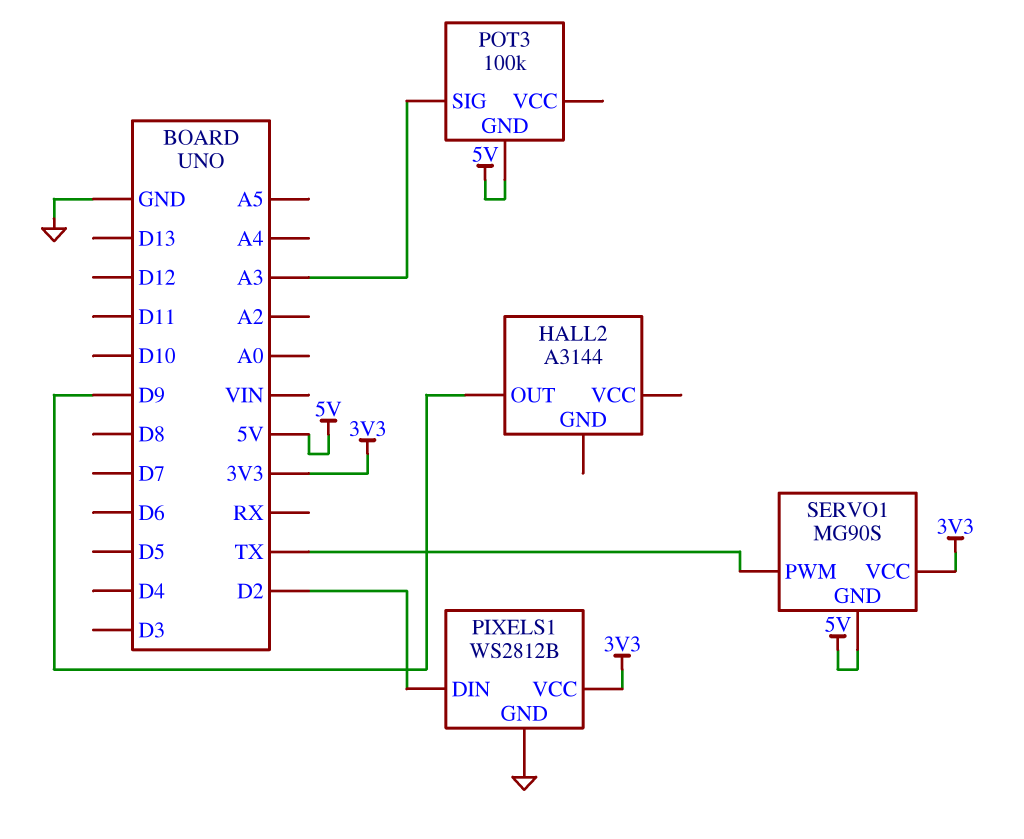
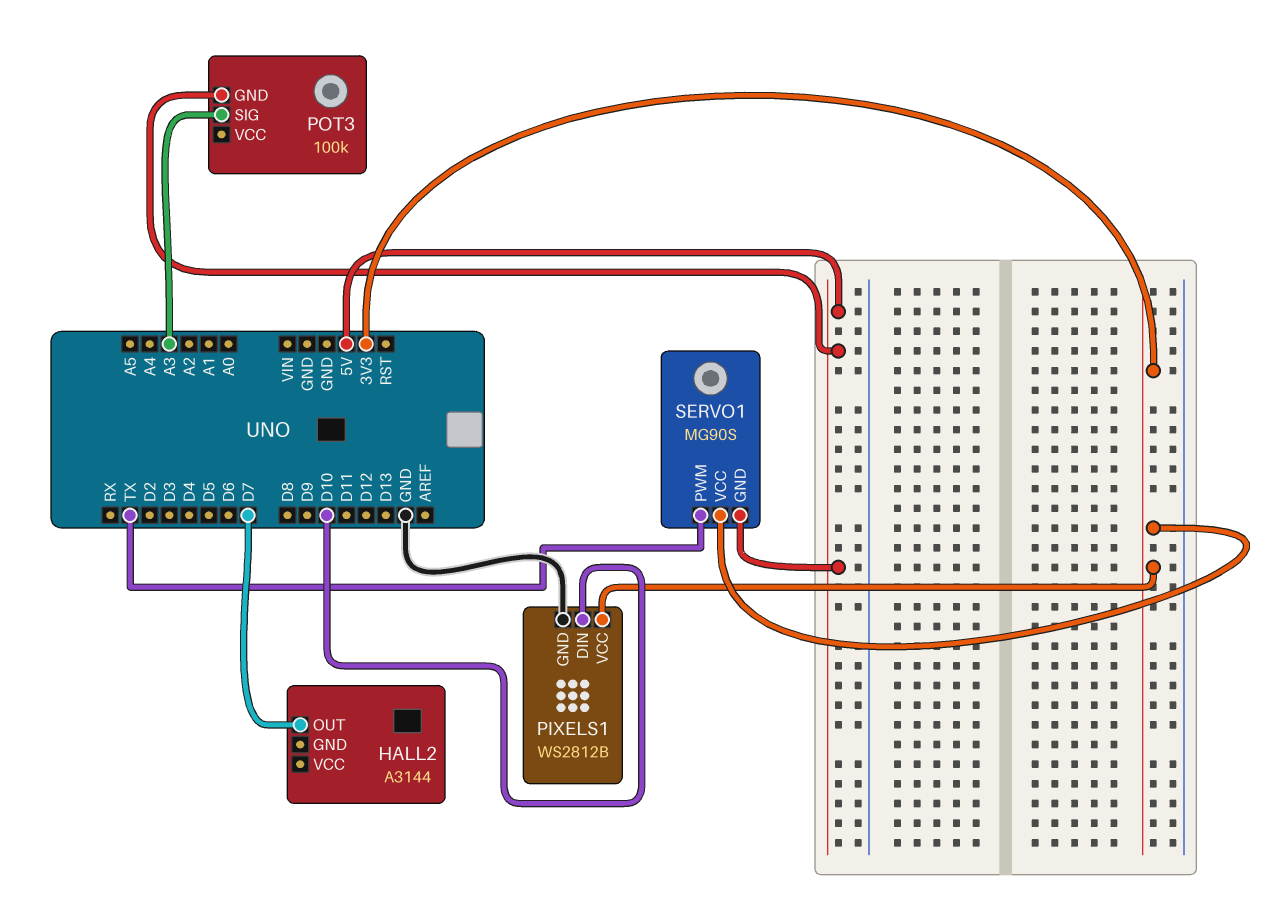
HALL2 pin OUT: D9 -> D7
PIXELS1 pin DIN: D2 -> D10

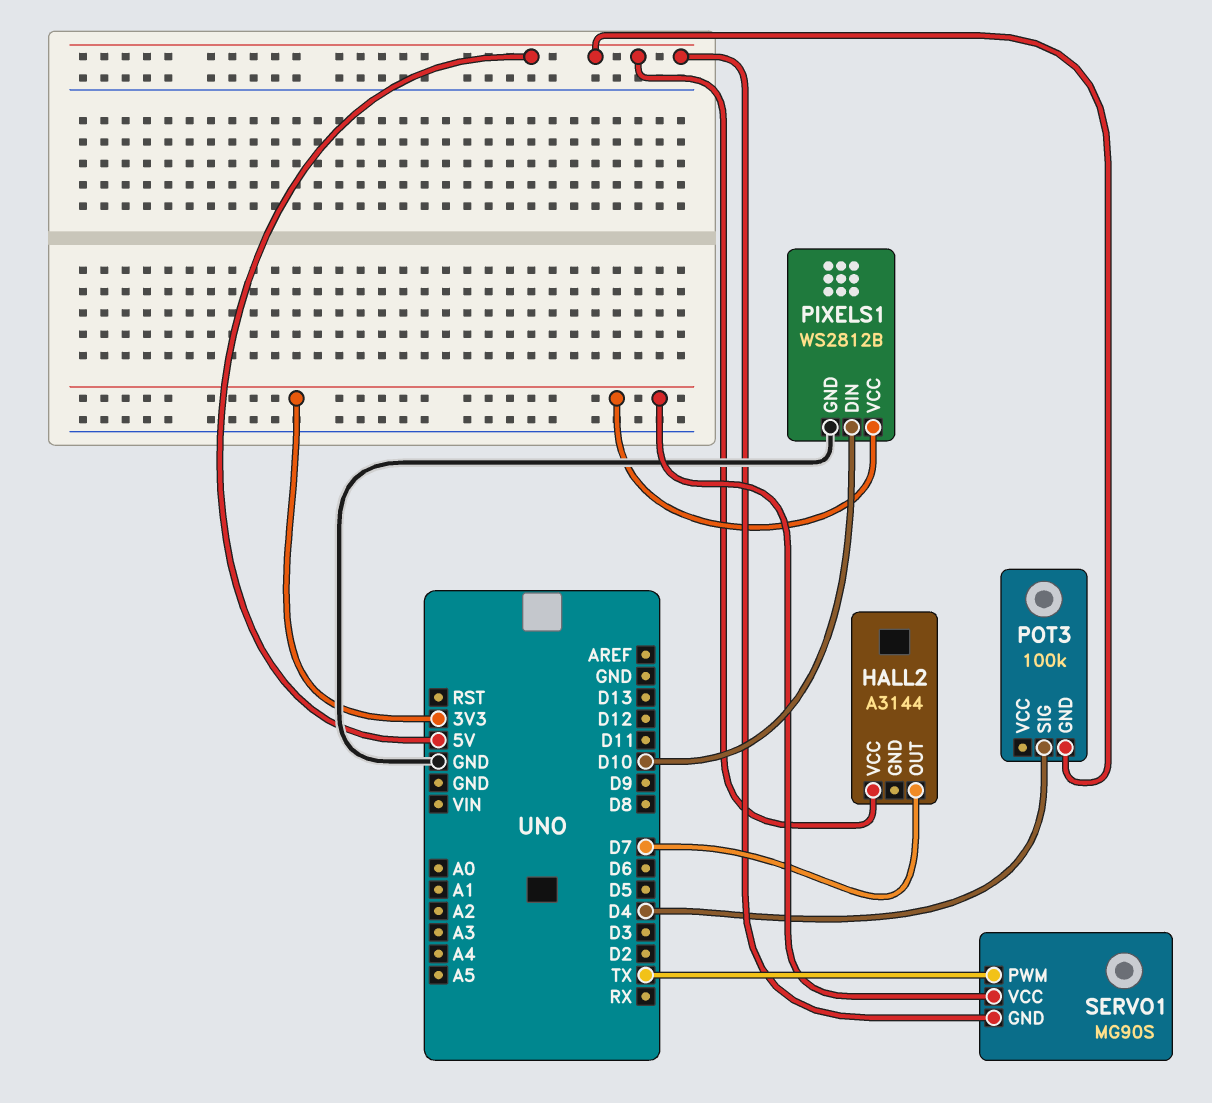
HALL2 pin VCC: none -> 5V
POT3 pin SIG: A3 -> D4

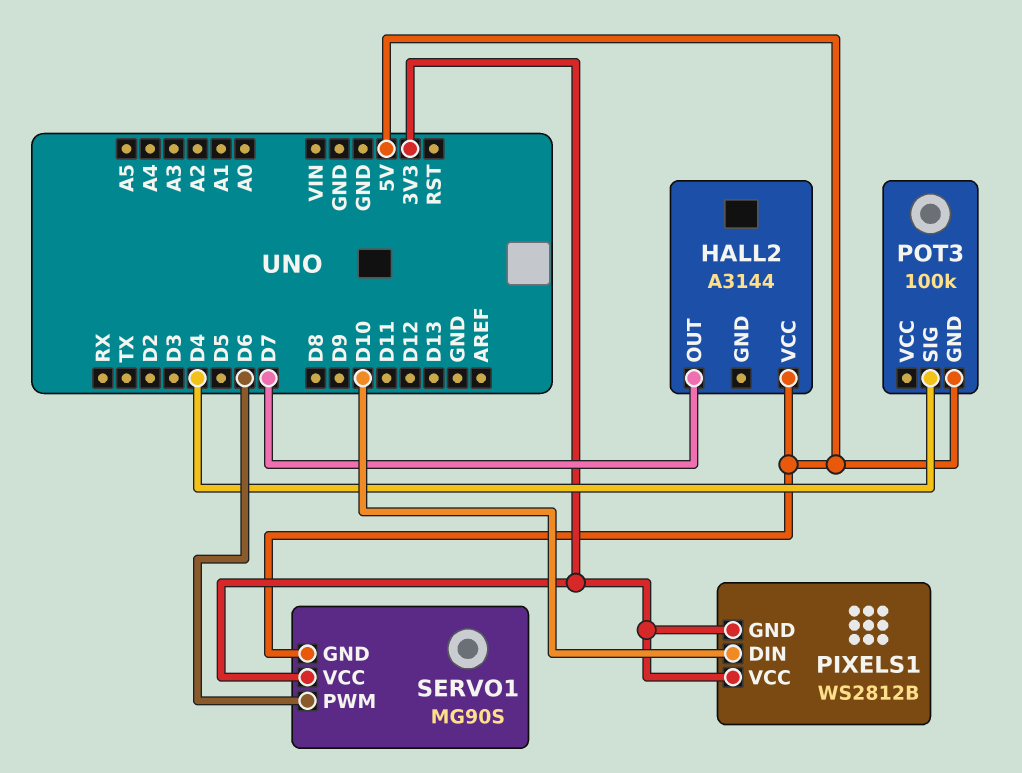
PIXELS1 pin GND: GND -> 3V3
SERVO1 pin PWM: TX -> D6

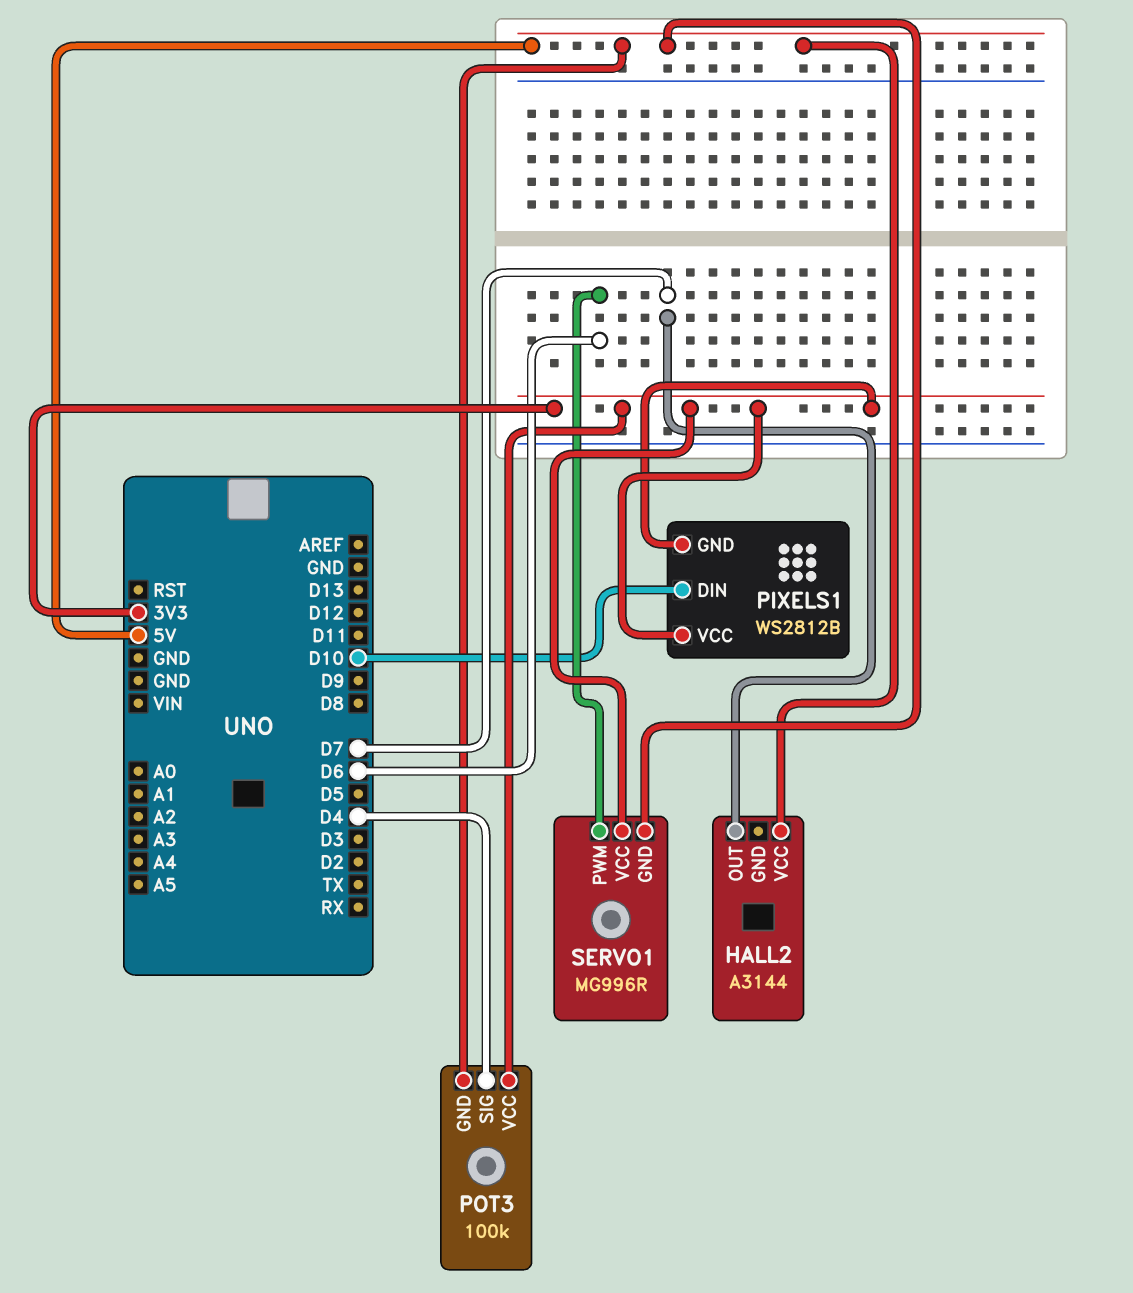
POT3 pin VCC: none -> 3V3
SERVO1: MG90S -> MG996R

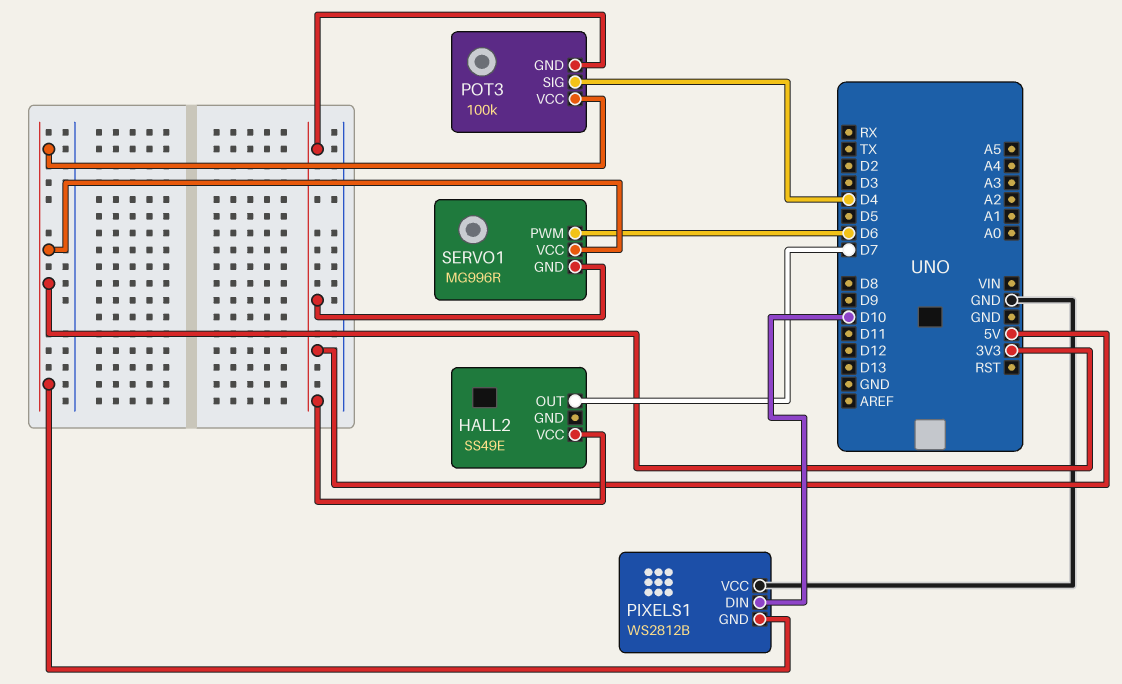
HALL2: A3144 -> SS49E
PIXELS1 pin VCC: 3V3 -> GND

